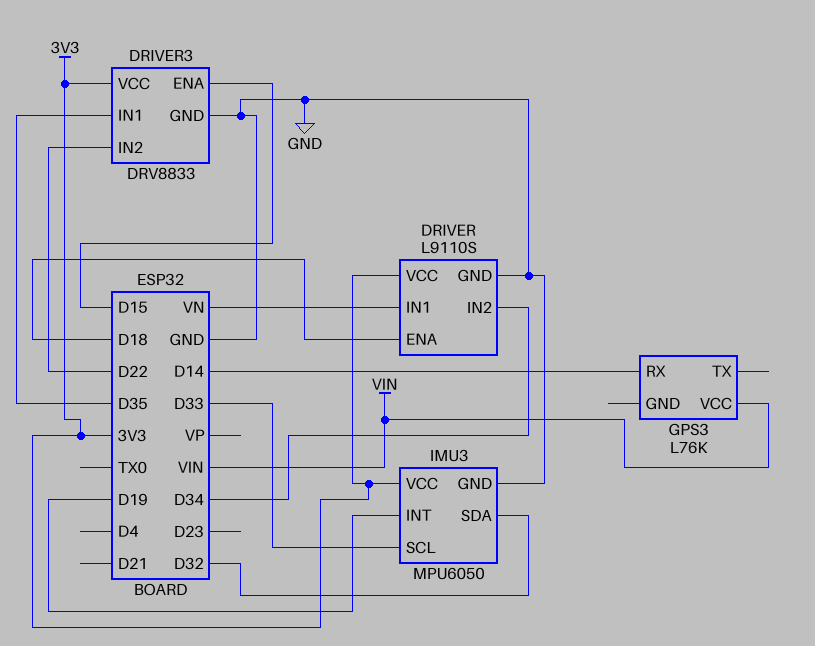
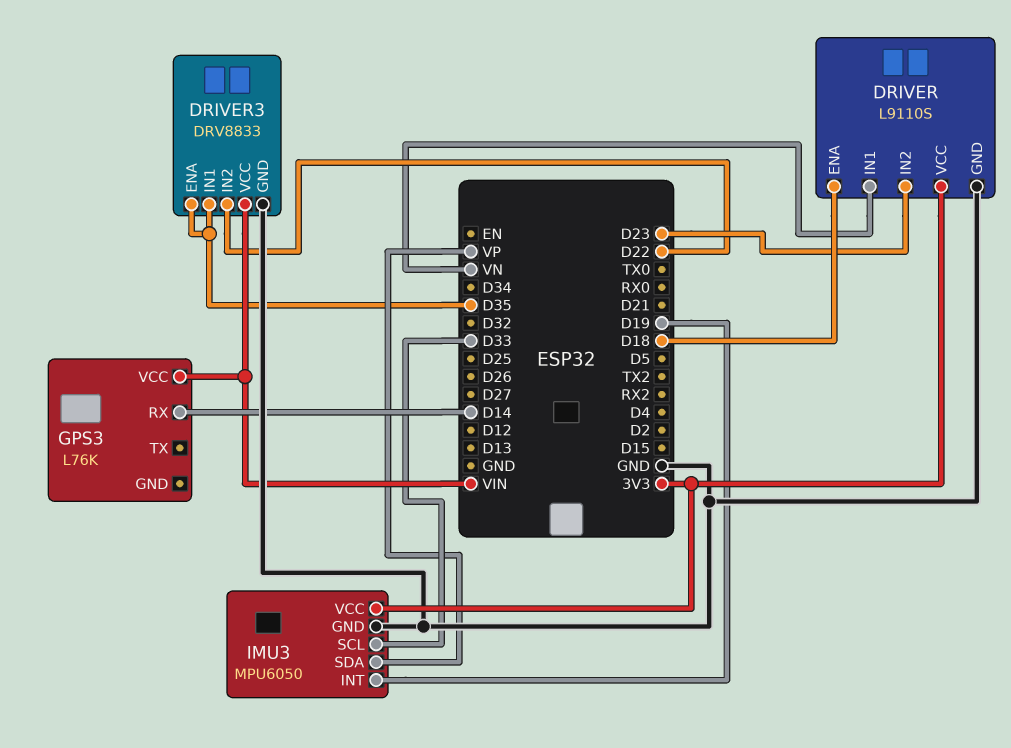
DRIVER pin IN2: D34 -> D23
DRIVER3 pin ENA: D15 -> D35
DRIVER3 pin VCC: 3V3 -> VIN
IMU3 pin SDA: D32 -> VP

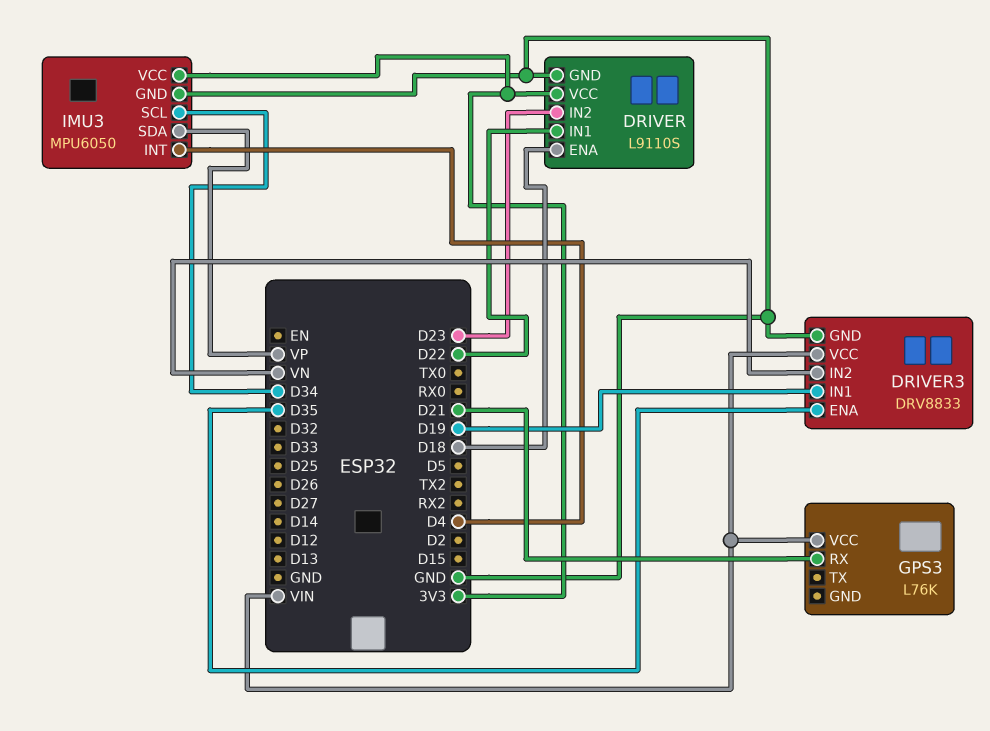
DRIVER pin IN1: VN -> D22
DRIVER3 pin IN1: D35 -> D19
DRIVER3 pin IN2: D22 -> VN
GPS3 pin RX: D14 -> D21
IMU3 pin INT: D19 -> D4
IMU3 pin SCL: D33 -> D34

